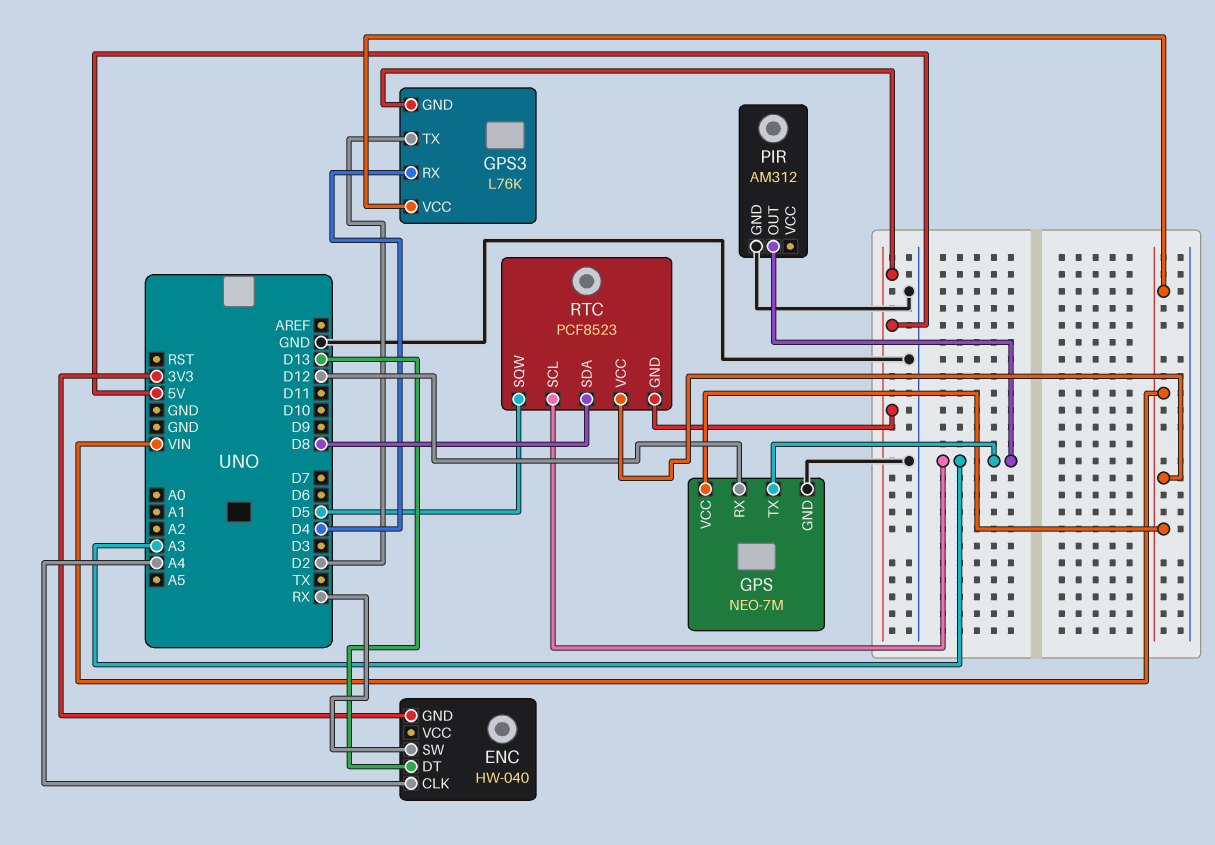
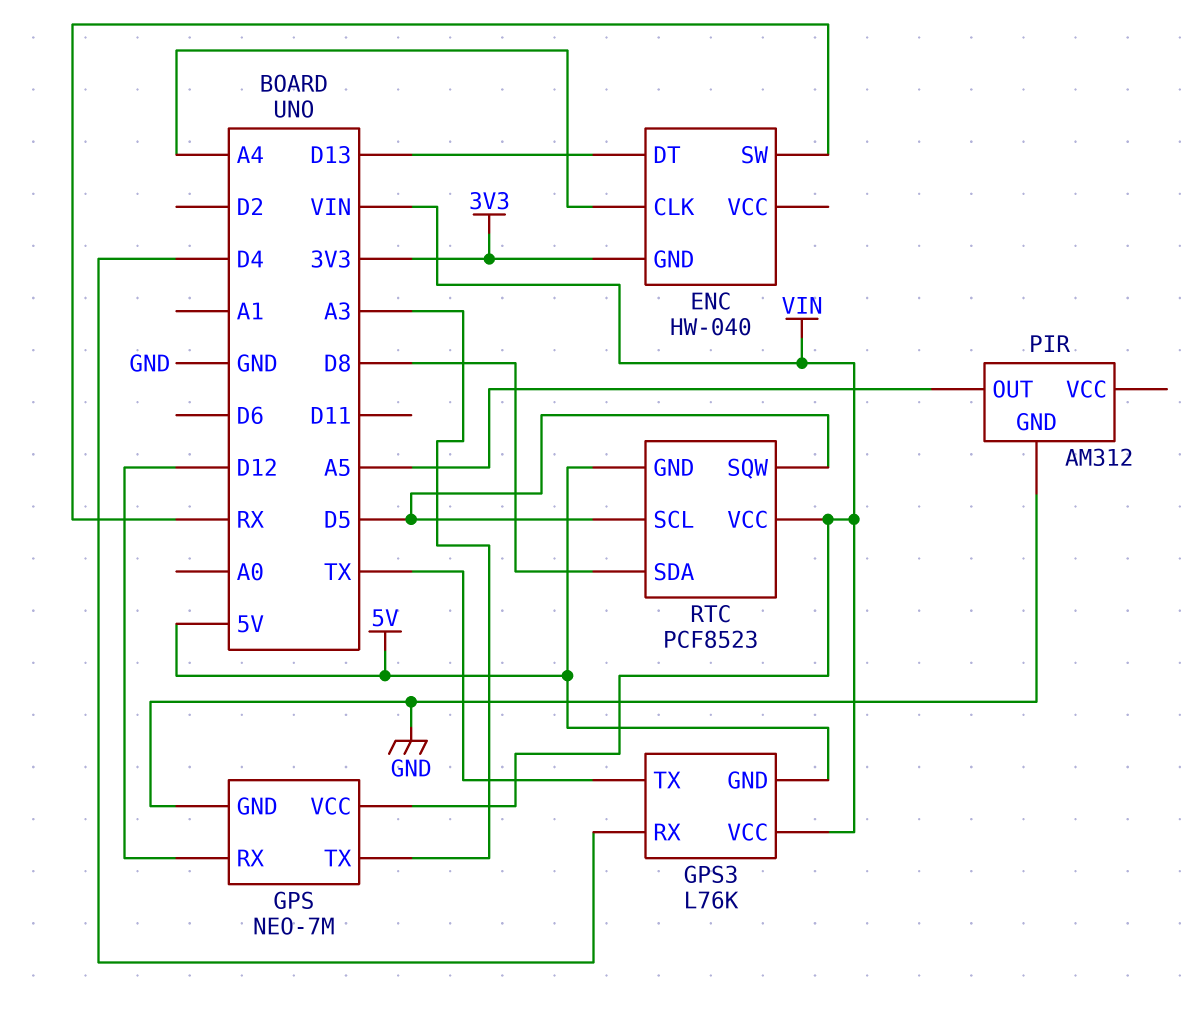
GPS3 pin TX: D2 -> TX
PIR pin OUT: A3 -> A5
RTC pin SCL: A3 -> D5

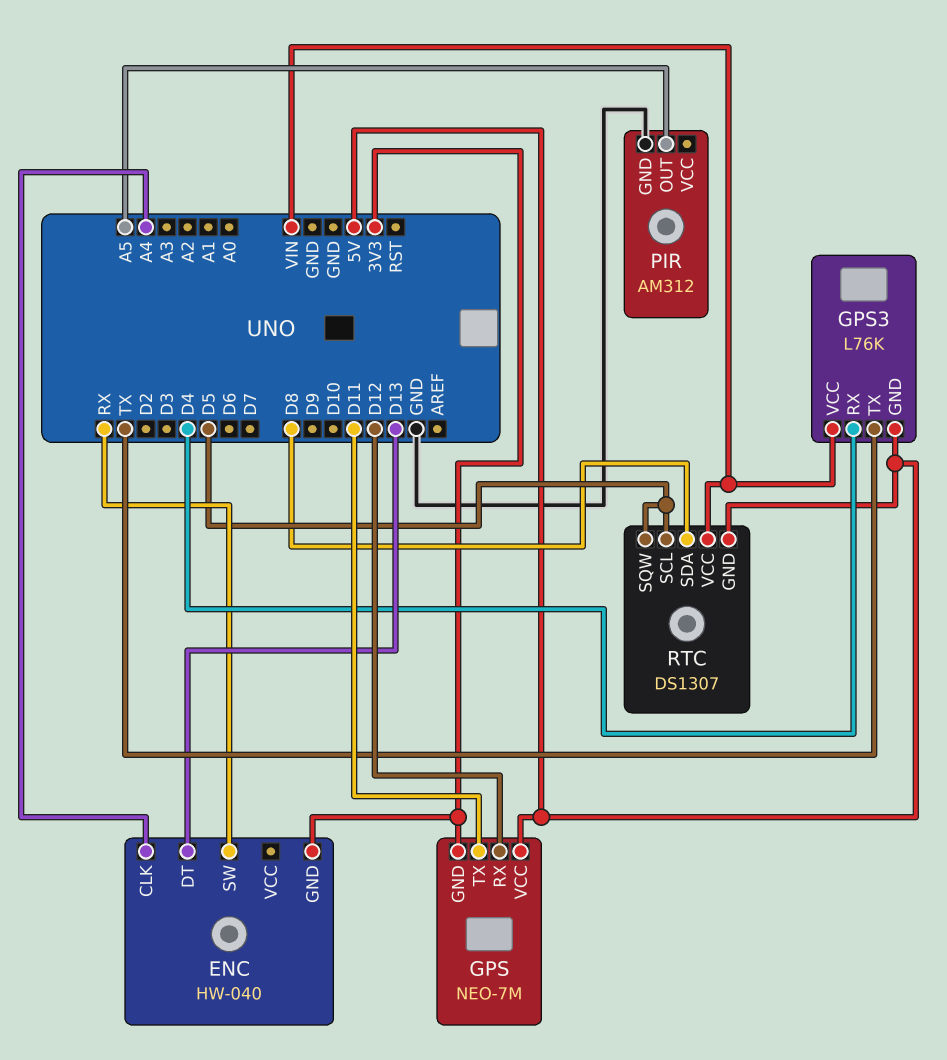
GPS pin GND: GND -> 3V3
GPS pin TX: A3 -> D11
GPS pin VCC: VIN -> 5V
RTC: PCF8523 -> DS1307

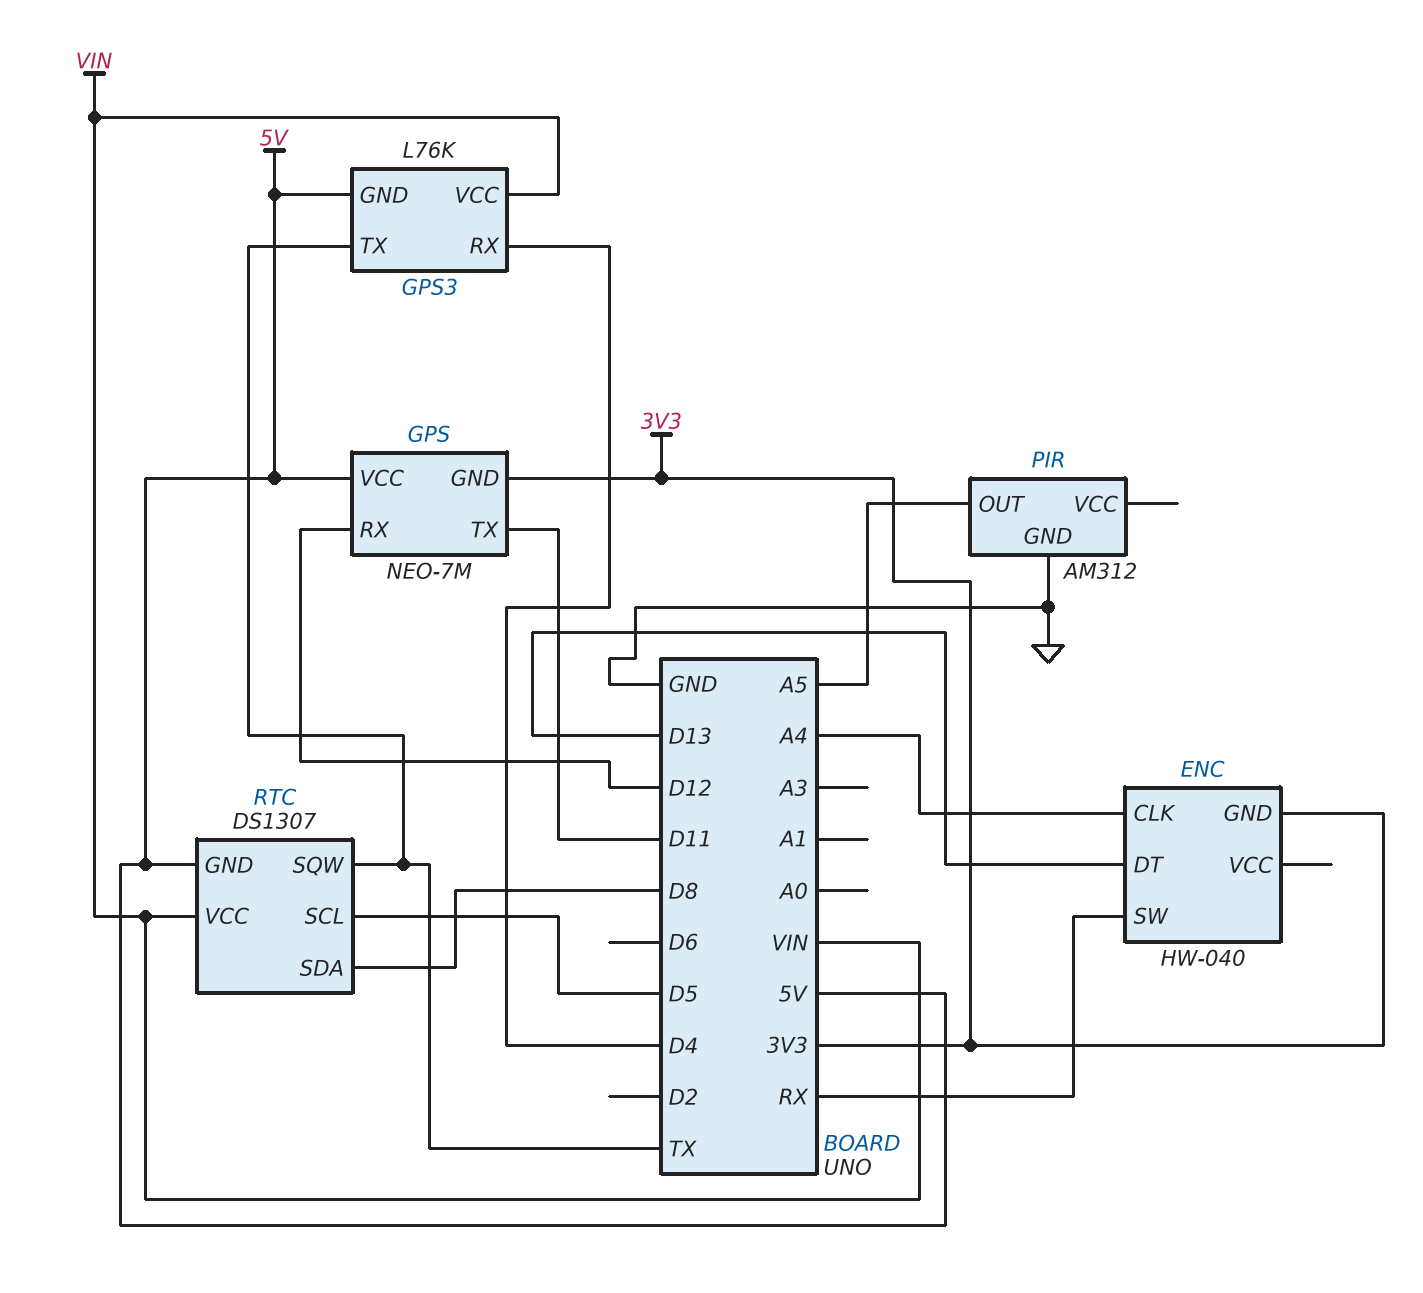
RTC pin SQW: D5 -> TX

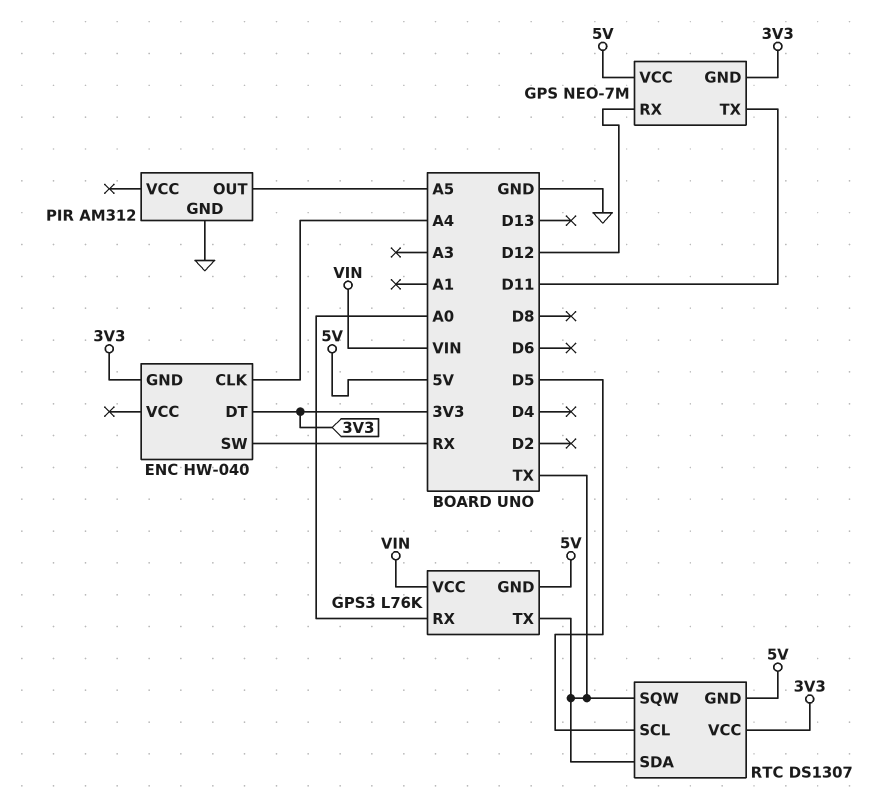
ENC pin DT: D13 -> 3V3
GPS3 pin RX: D4 -> A0
RTC pin SDA: D8 -> TX
RTC pin VCC: VIN -> 3V3

